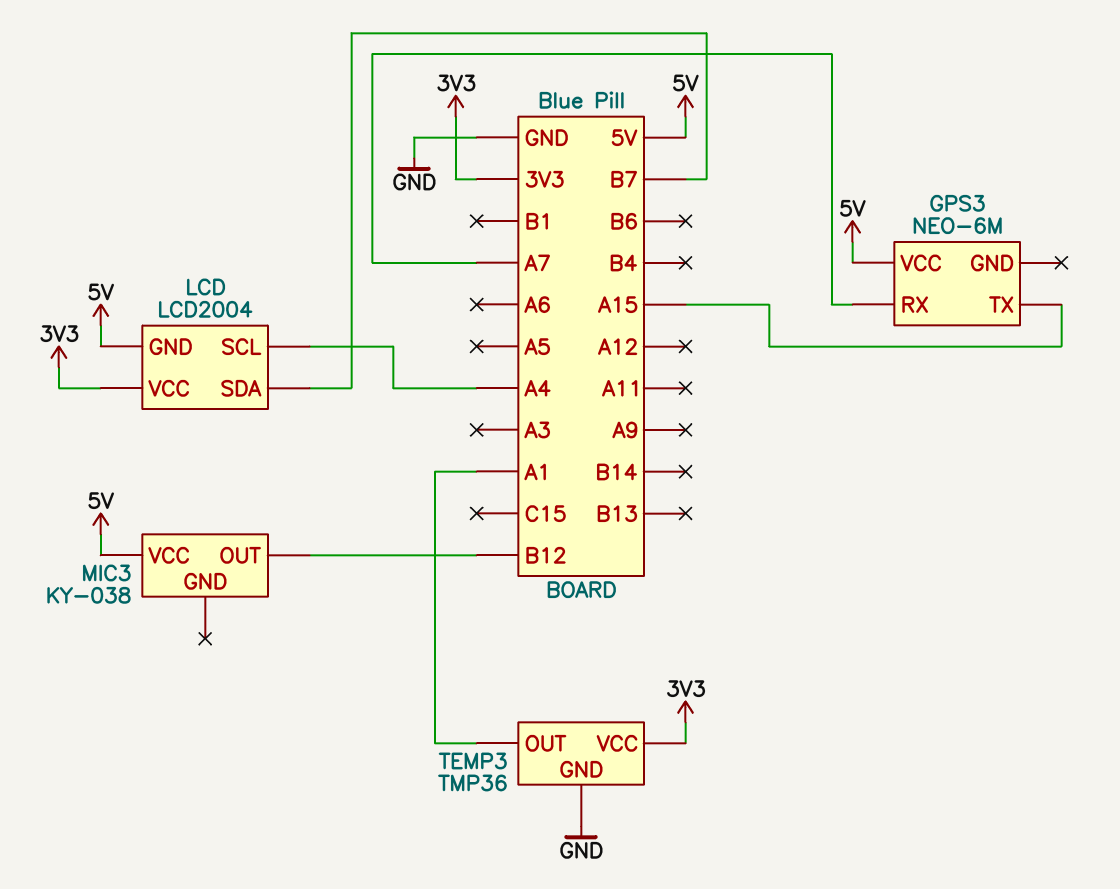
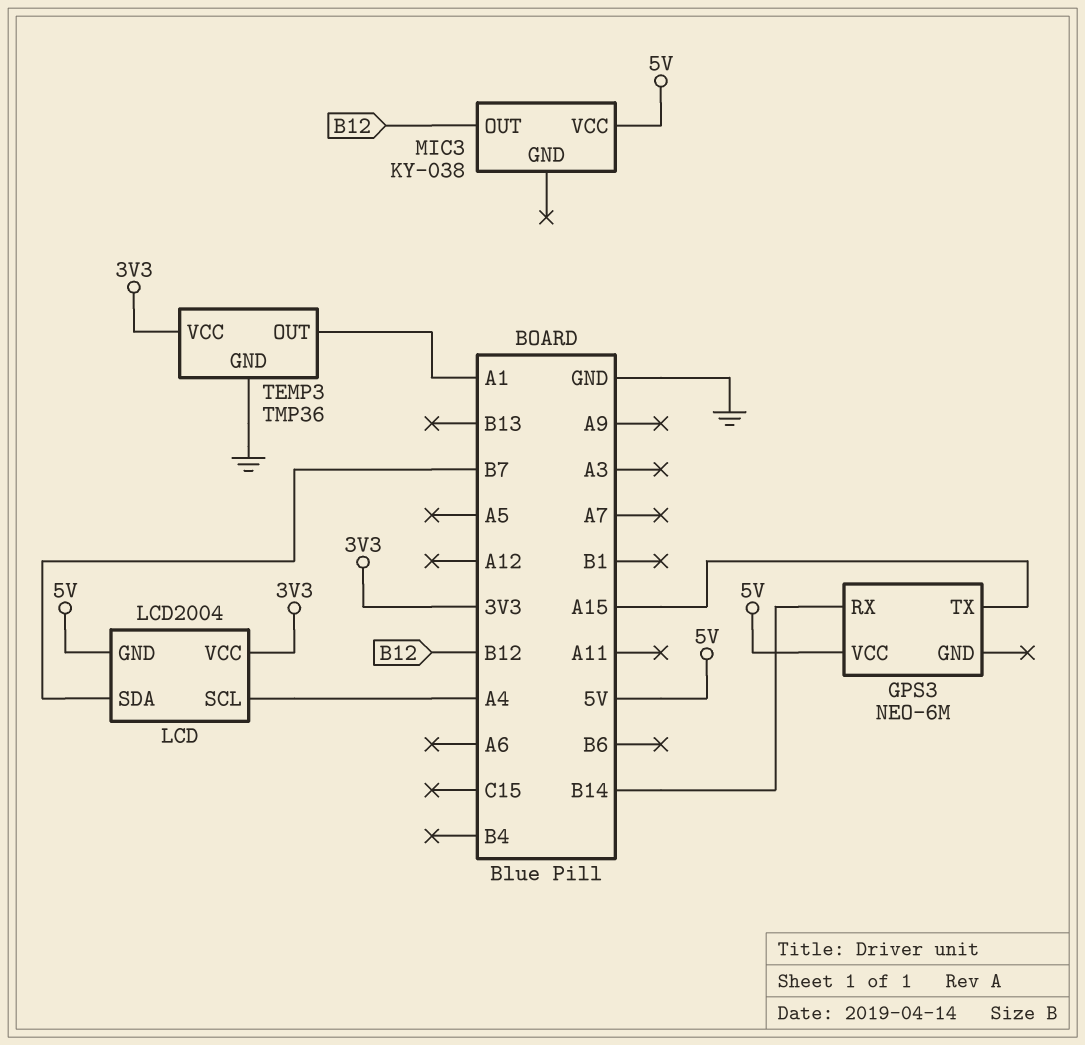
GPS3 pin RX: A7 -> B14

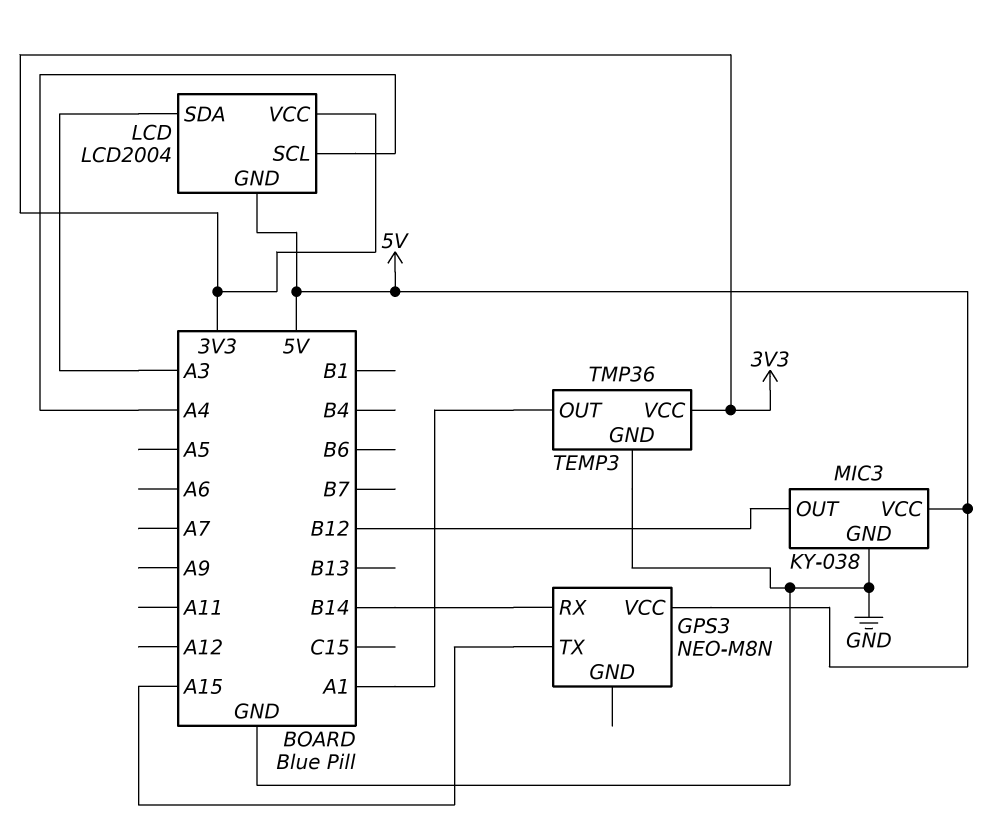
GPS3: NEO-6M -> NEO-M8N
LCD pin SDA: B7 -> A3
MIC3 pin GND: none -> GND

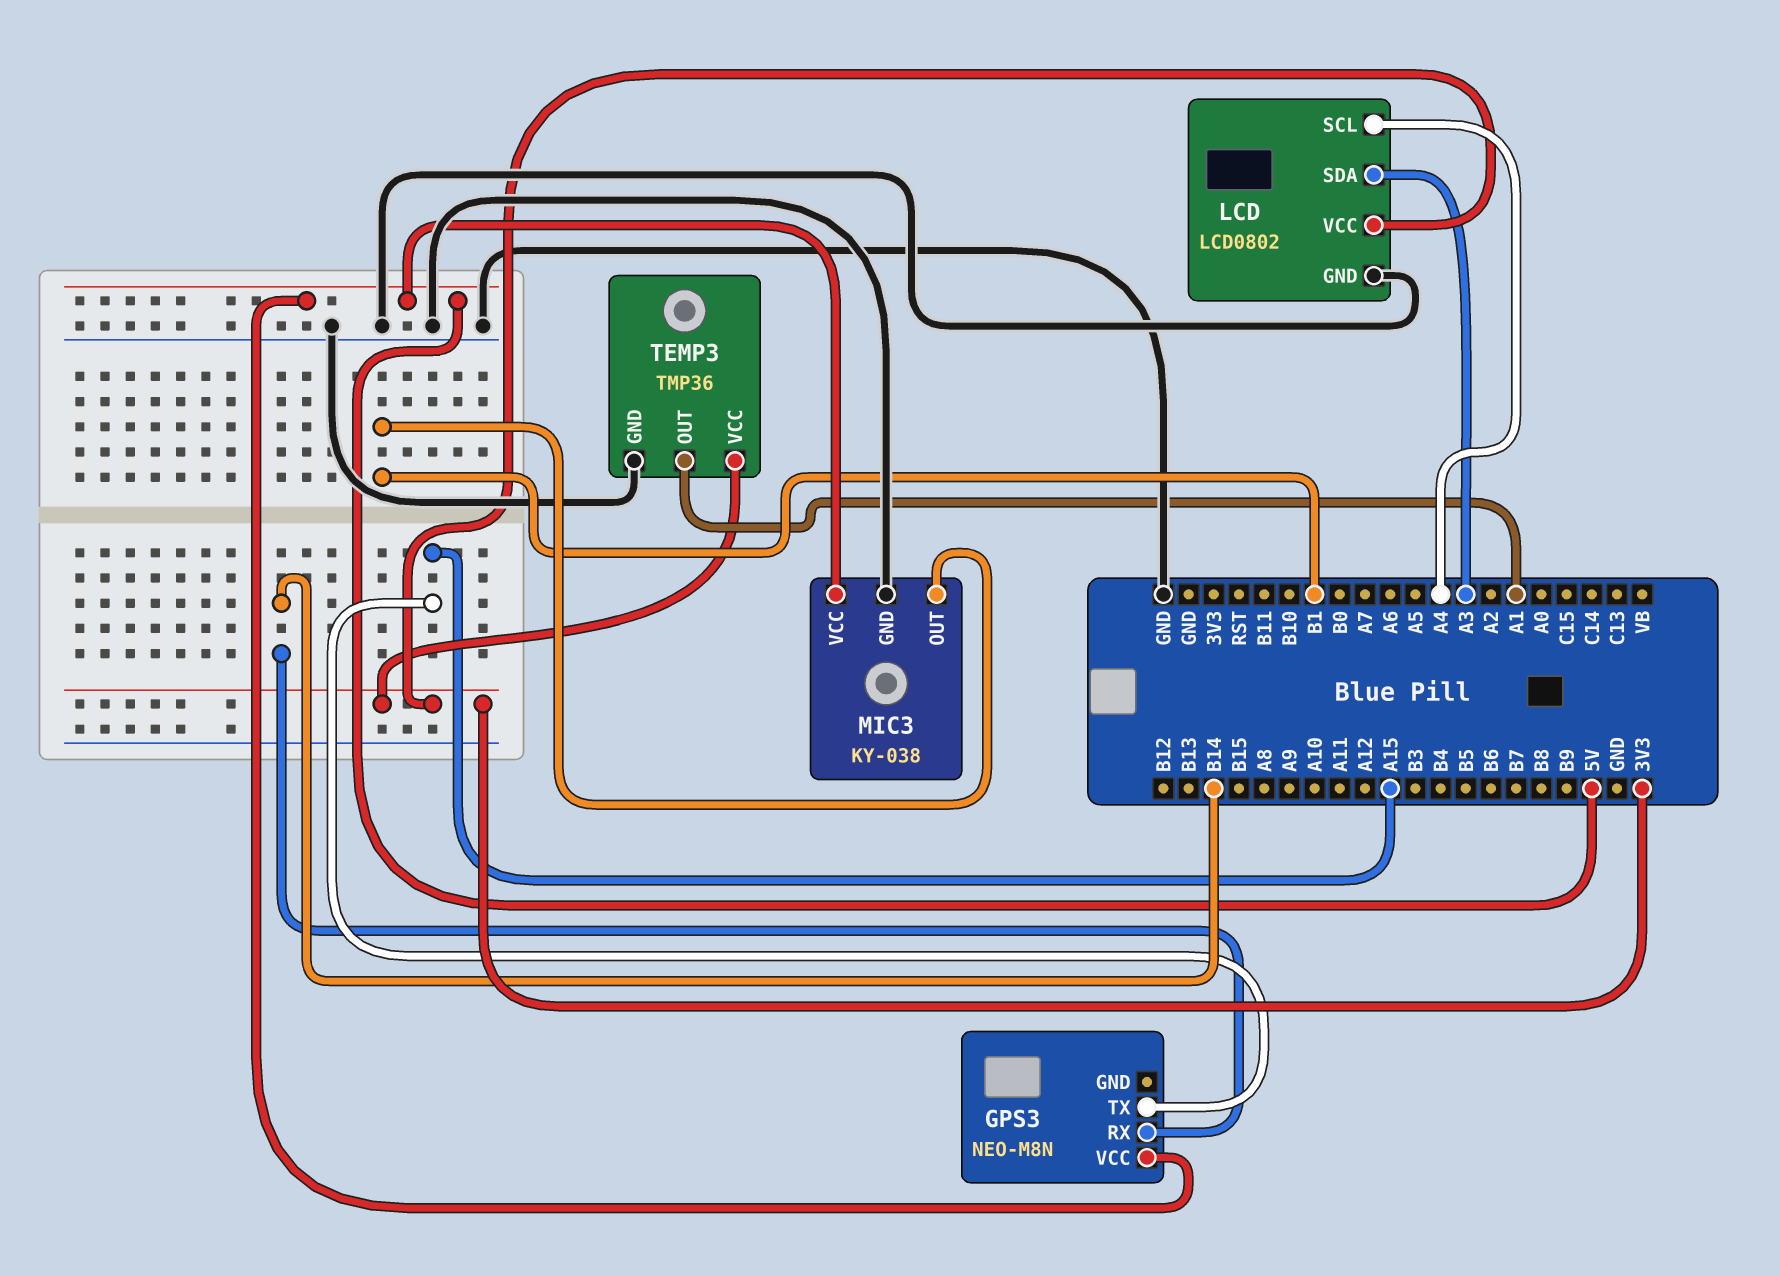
LCD: LCD2004 -> LCD0802
LCD pin GND: 5V -> GND
MIC3 pin OUT: B12 -> B1

